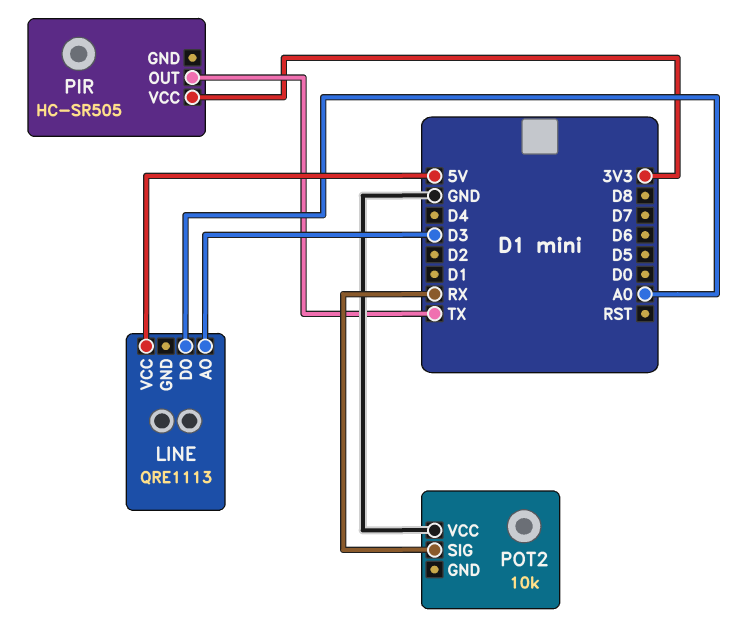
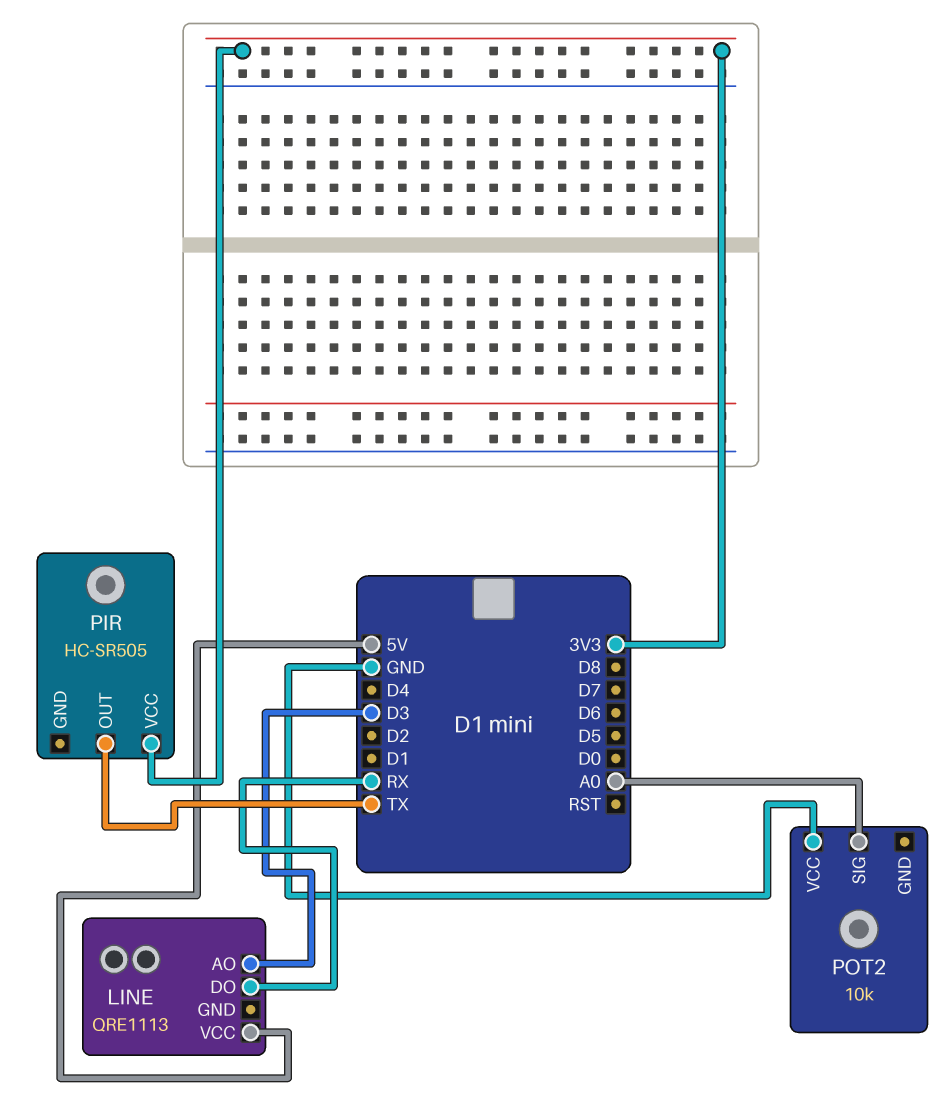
LINE pin DO: A0 -> RX
POT2 pin SIG: RX -> A0

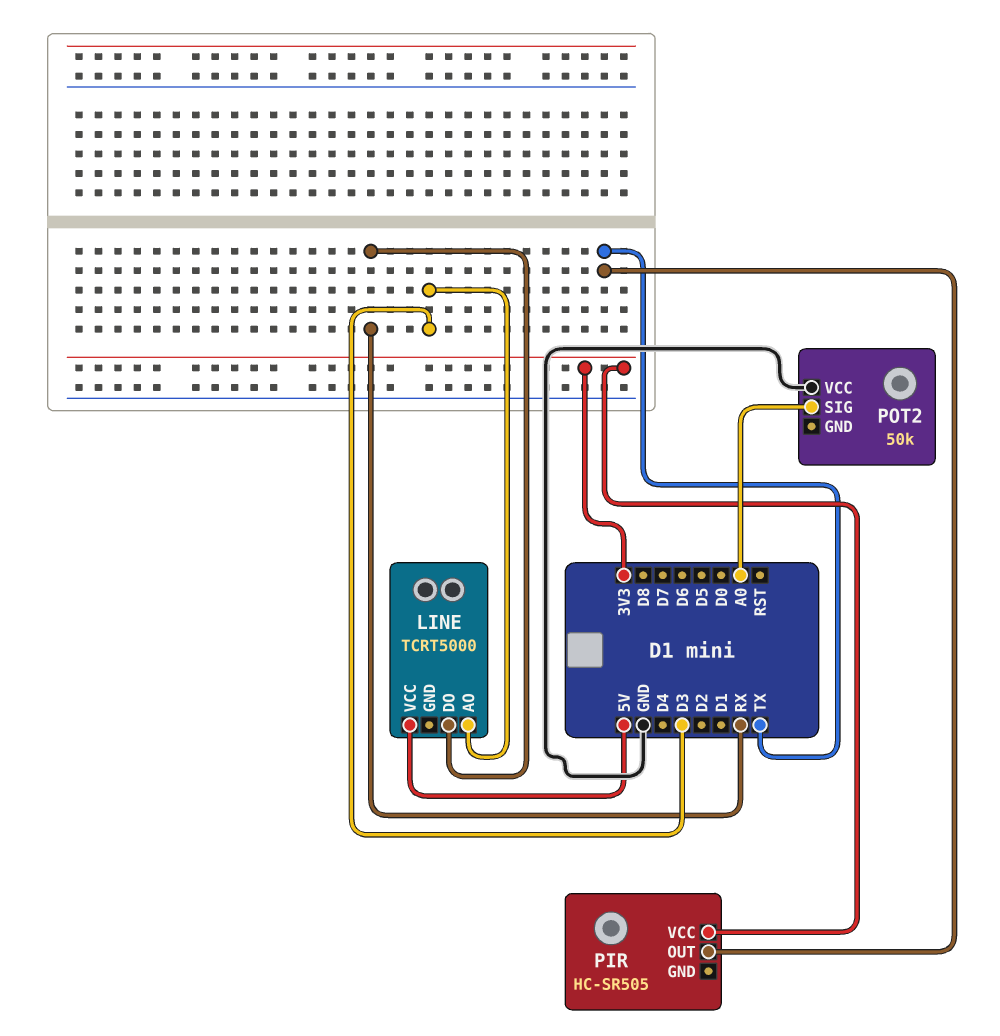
LINE: QRE1113 -> TCRT5000
POT2: 10k -> 50k

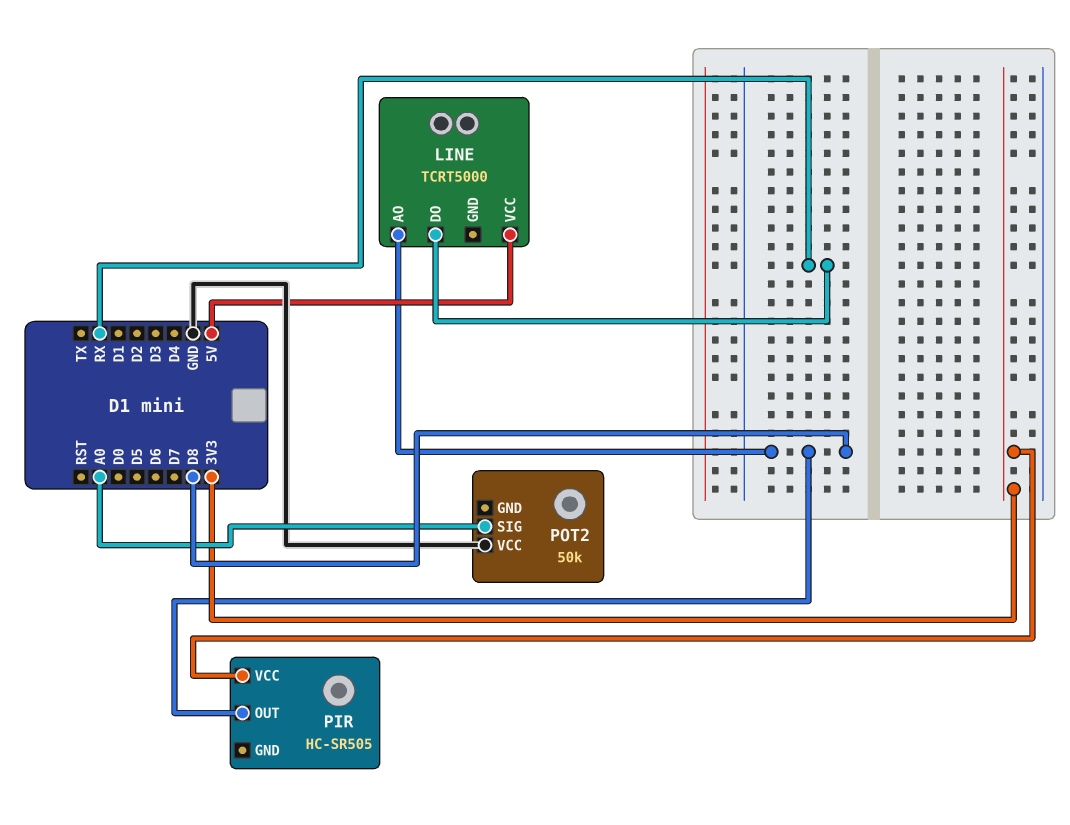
LINE pin AO: D3 -> D8
PIR pin OUT: TX -> D8

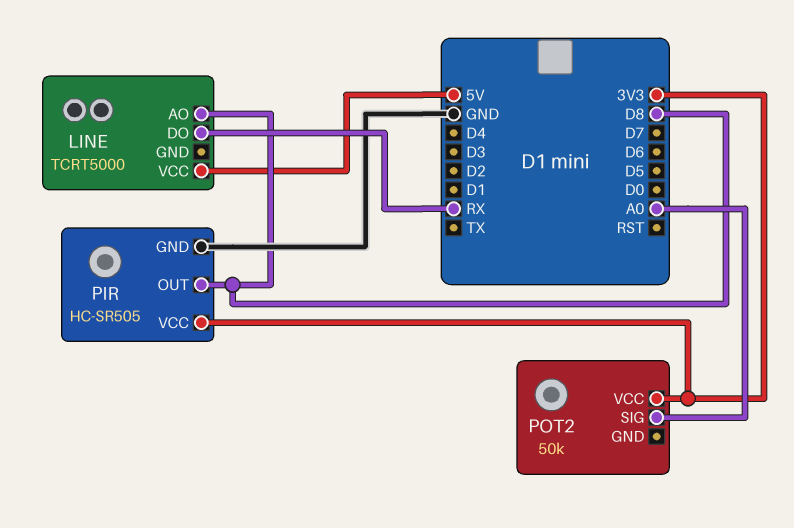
PIR pin GND: none -> GND
POT2 pin VCC: GND -> 3V3

